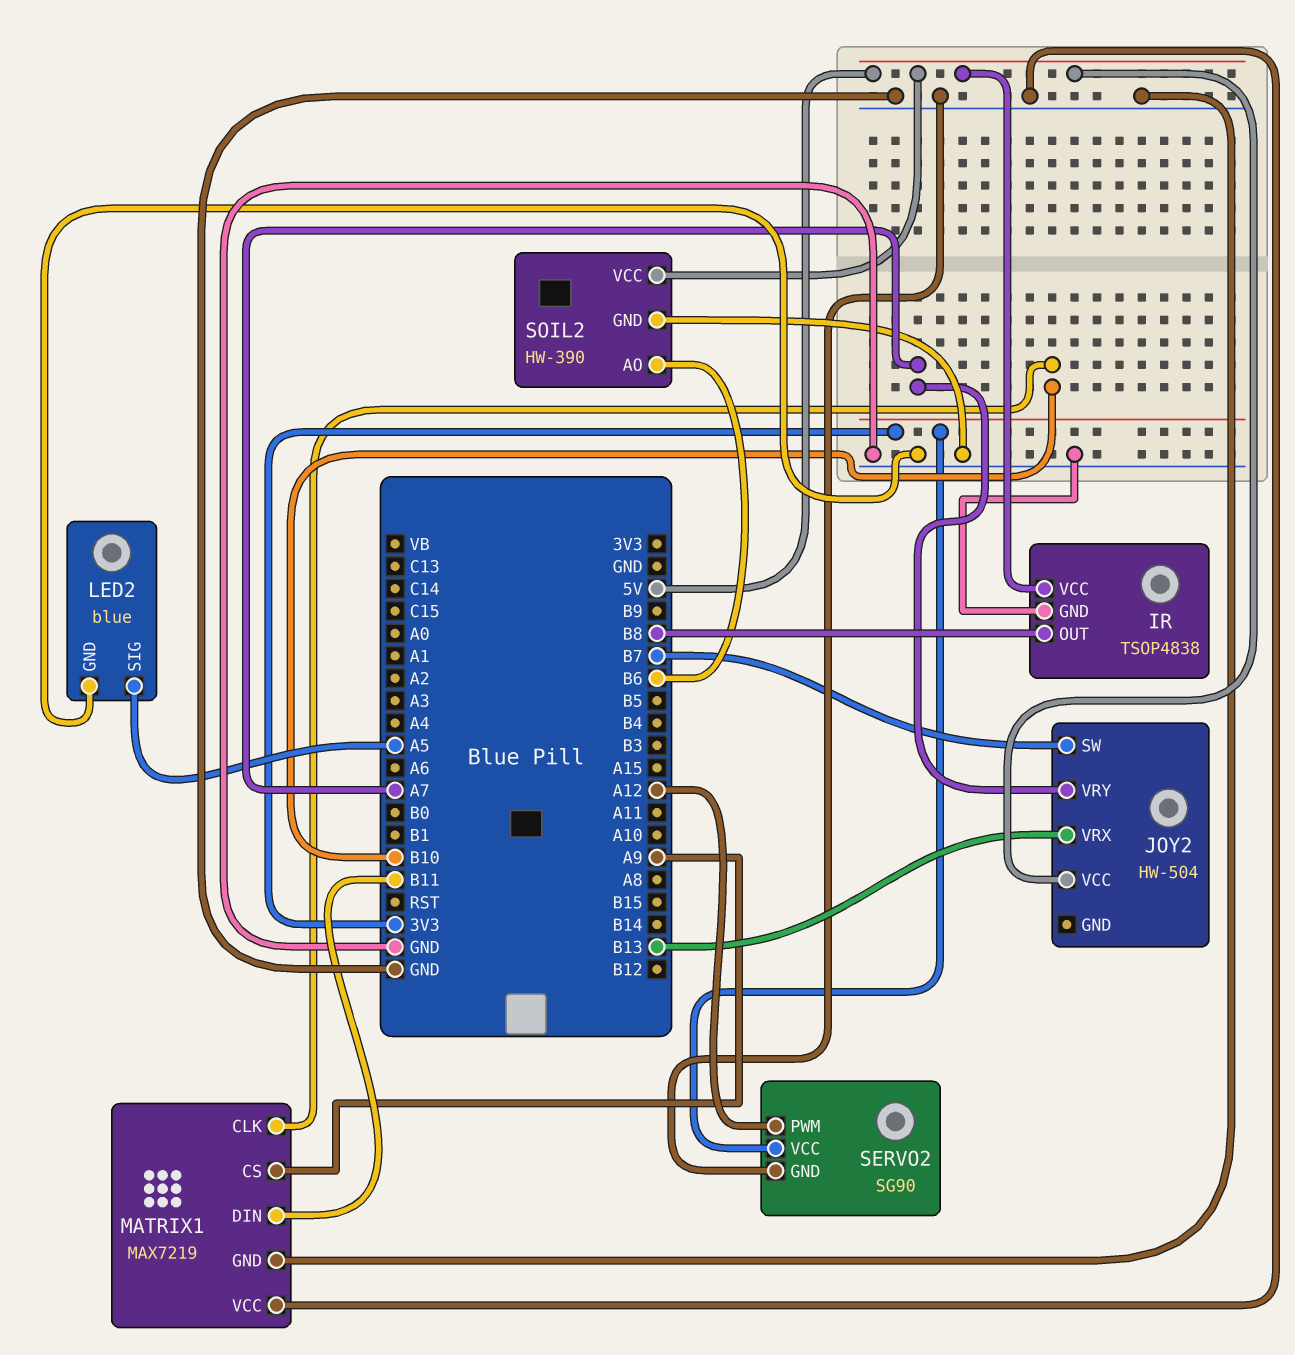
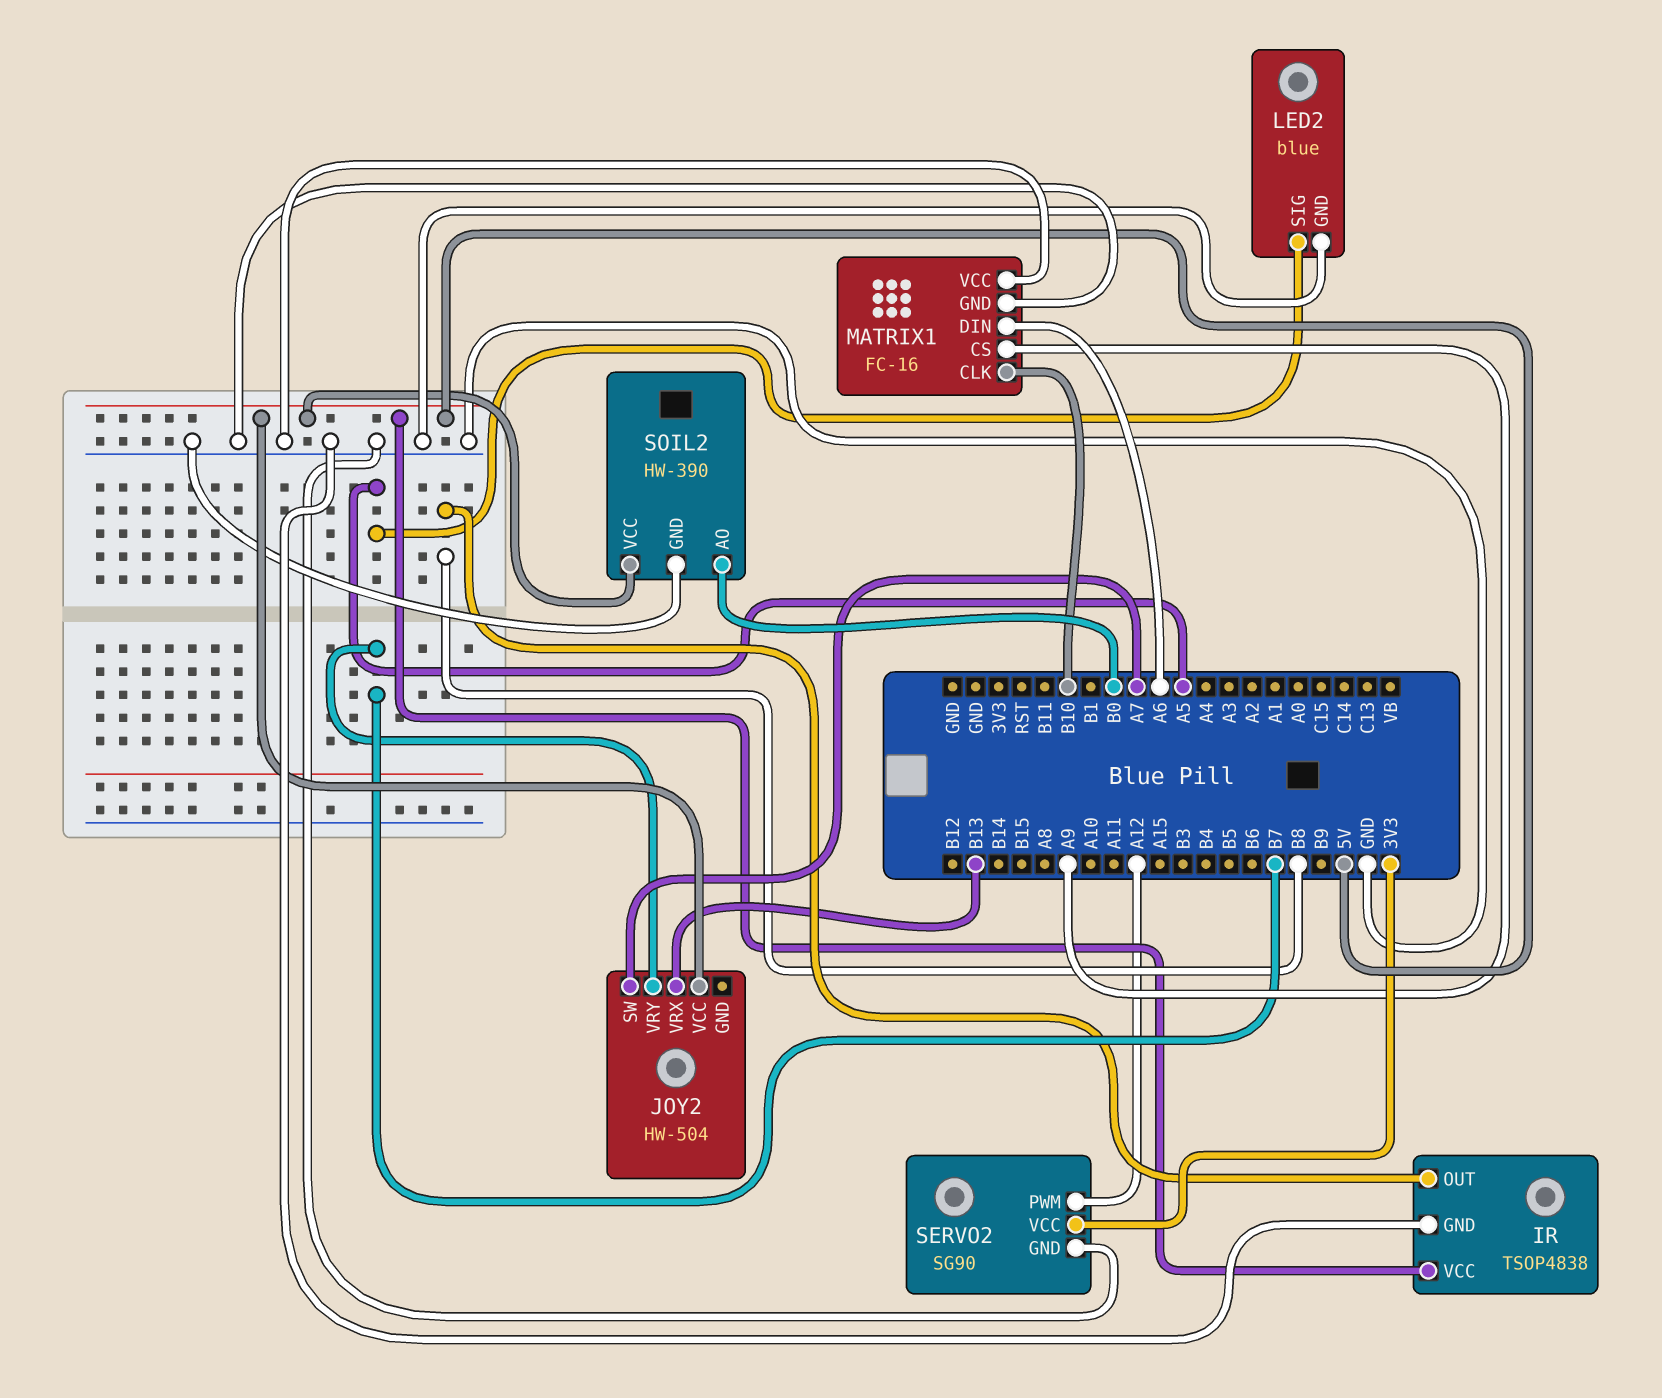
JOY2 pin SW: B7 -> A7
JOY2 pin VRY: A7 -> B7
MATRIX1: MAX7219 -> FC-16
MATRIX1 pin DIN: B11 -> A6
SOIL2 pin AO: B6 -> B0

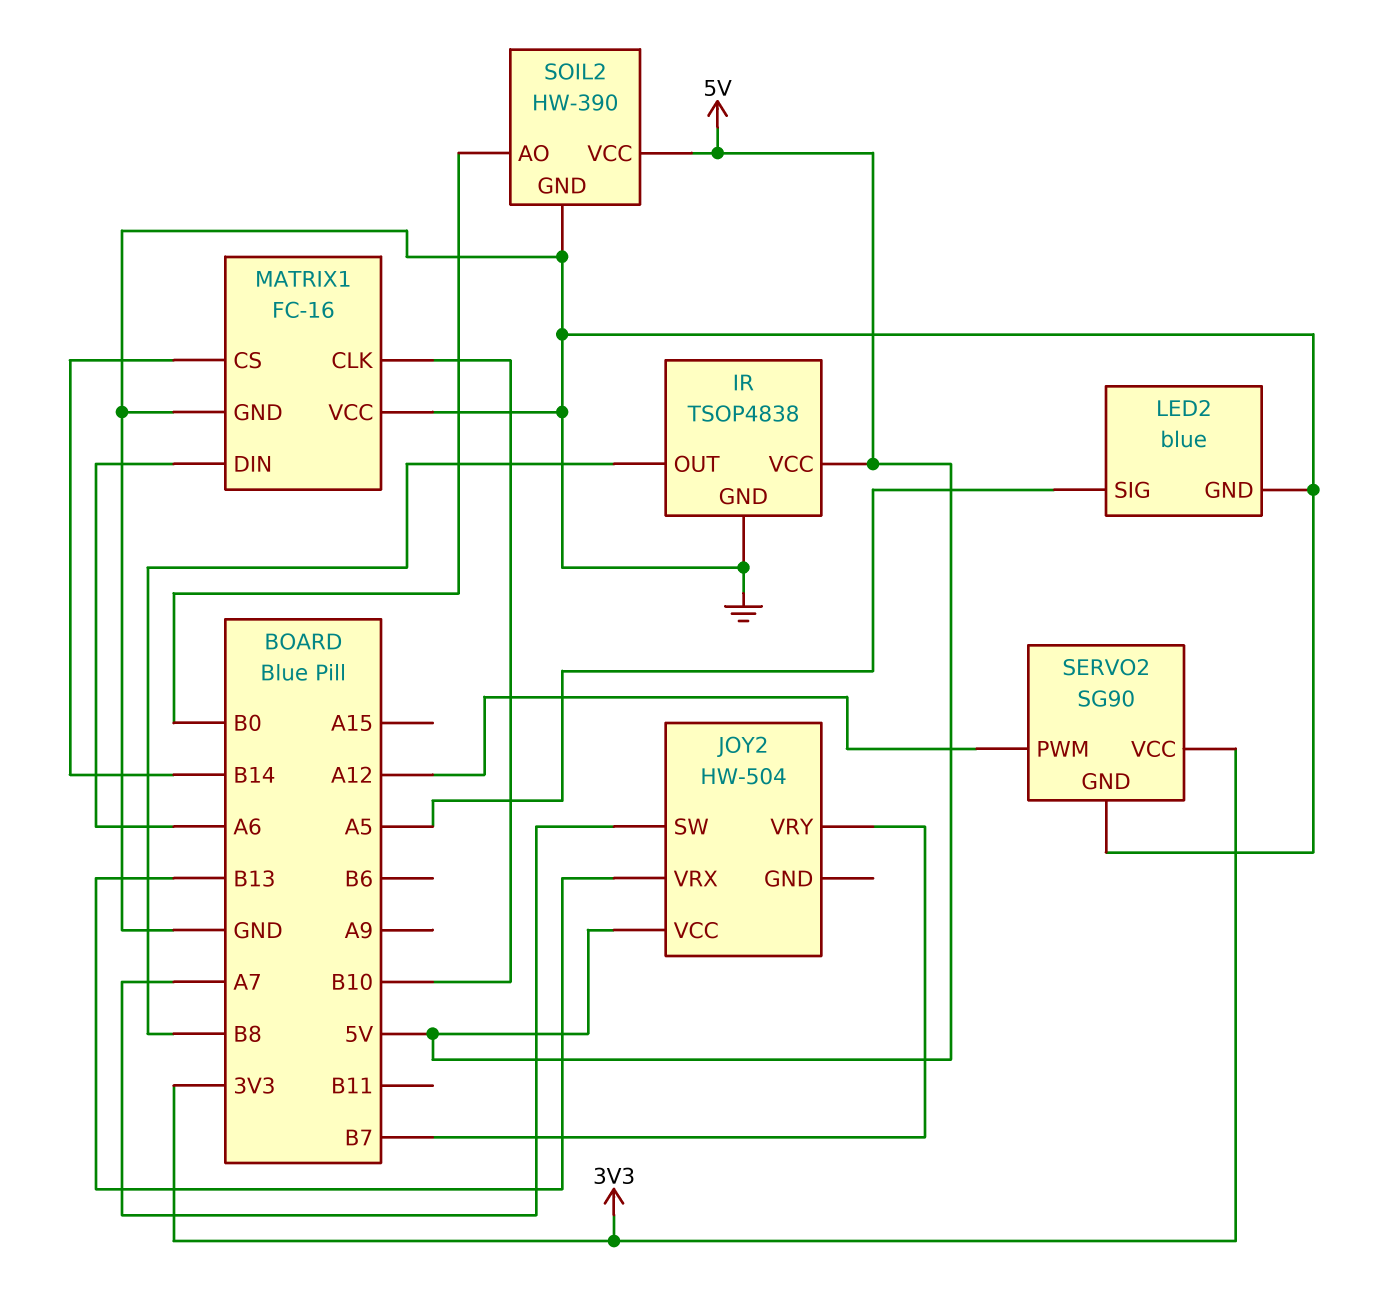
MATRIX1 pin CS: A9 -> B14

